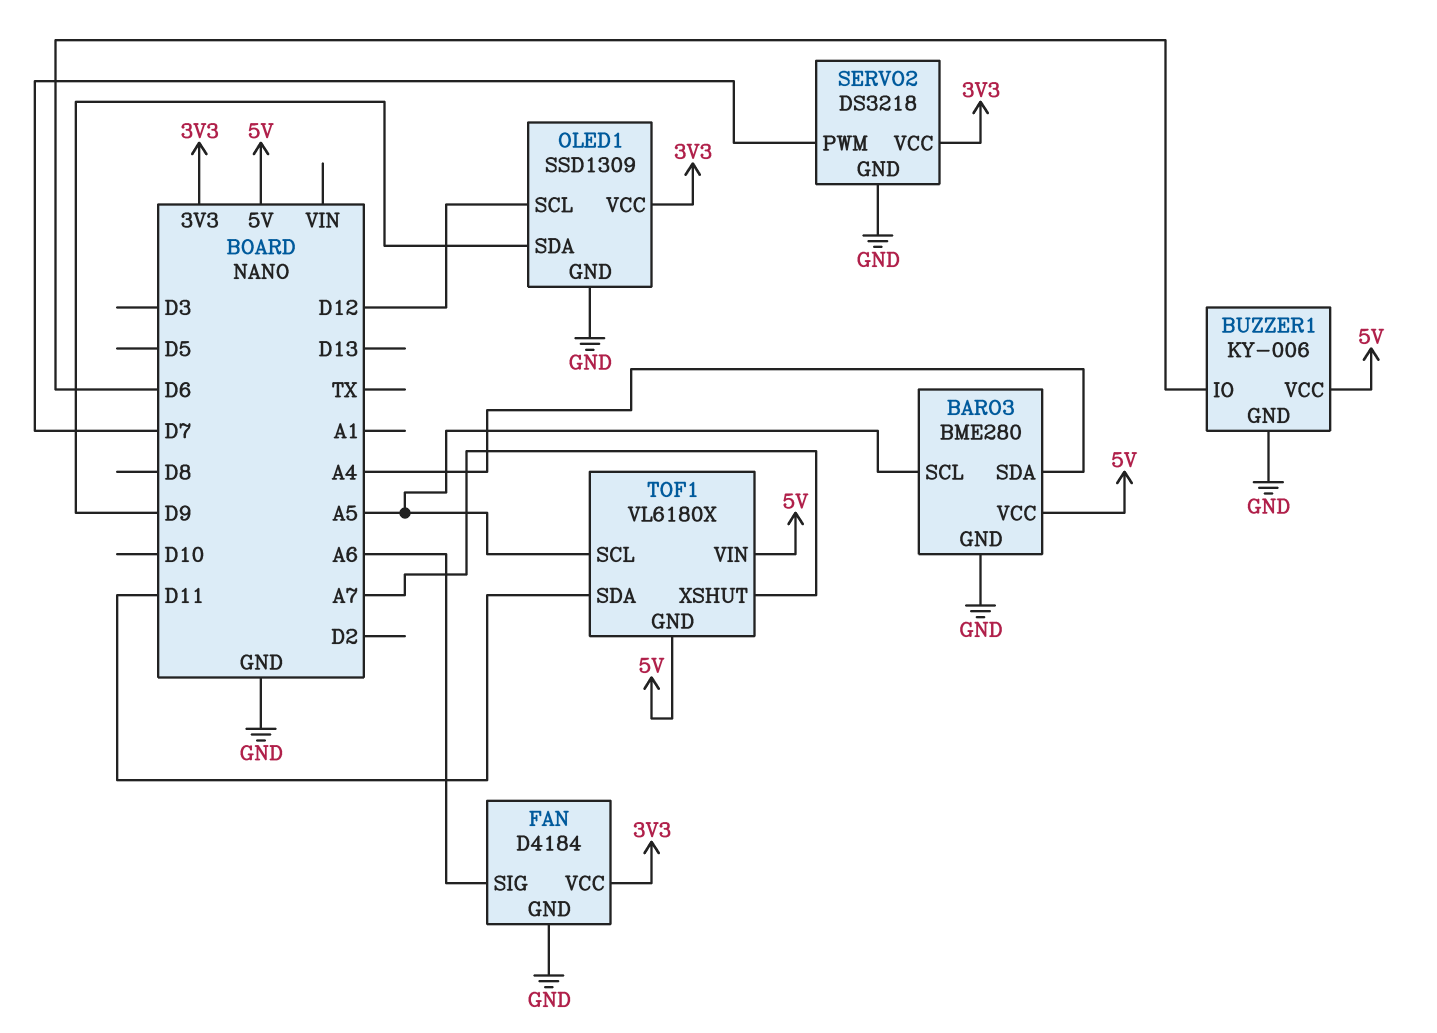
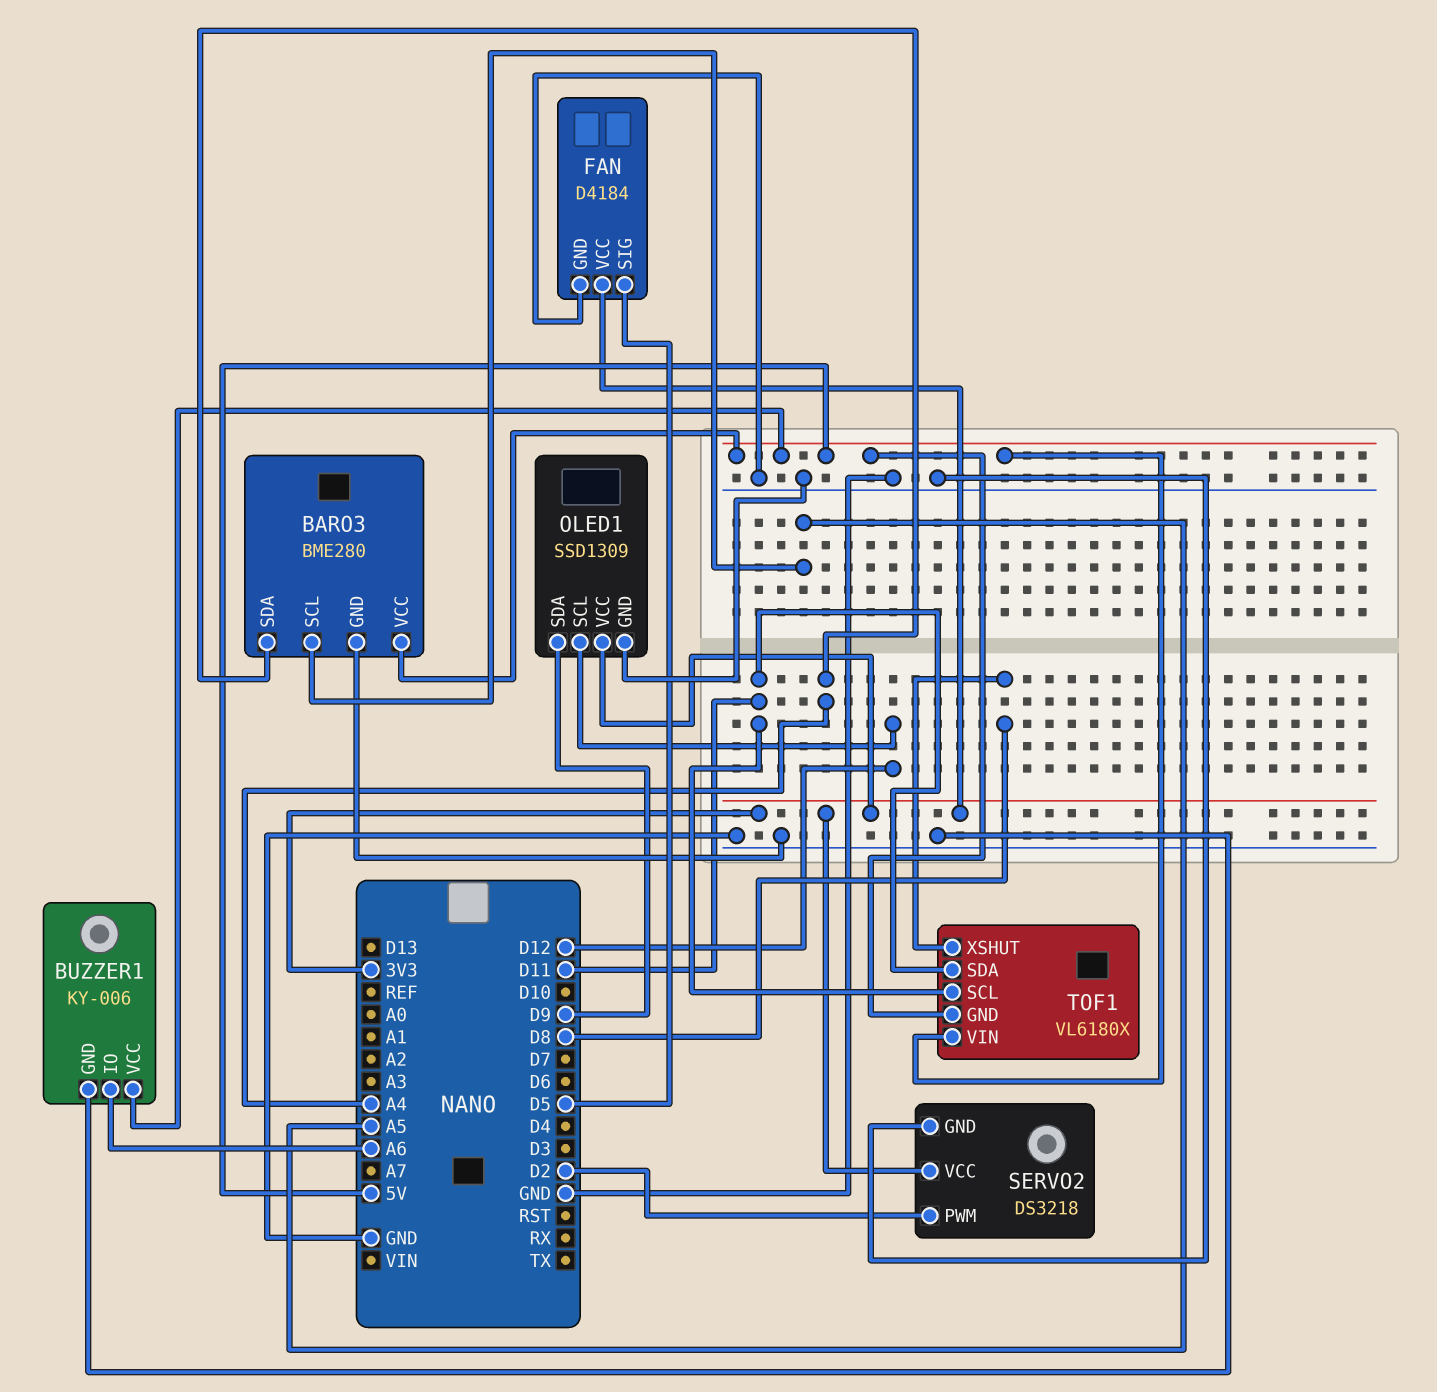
BUZZER1 pin IO: D6 -> A6
FAN pin SIG: A6 -> D5
SERVO2 pin PWM: D7 -> D2
TOF1 pin SCL: A5 -> D11
TOF1 pin XSHUT: A7 -> D8

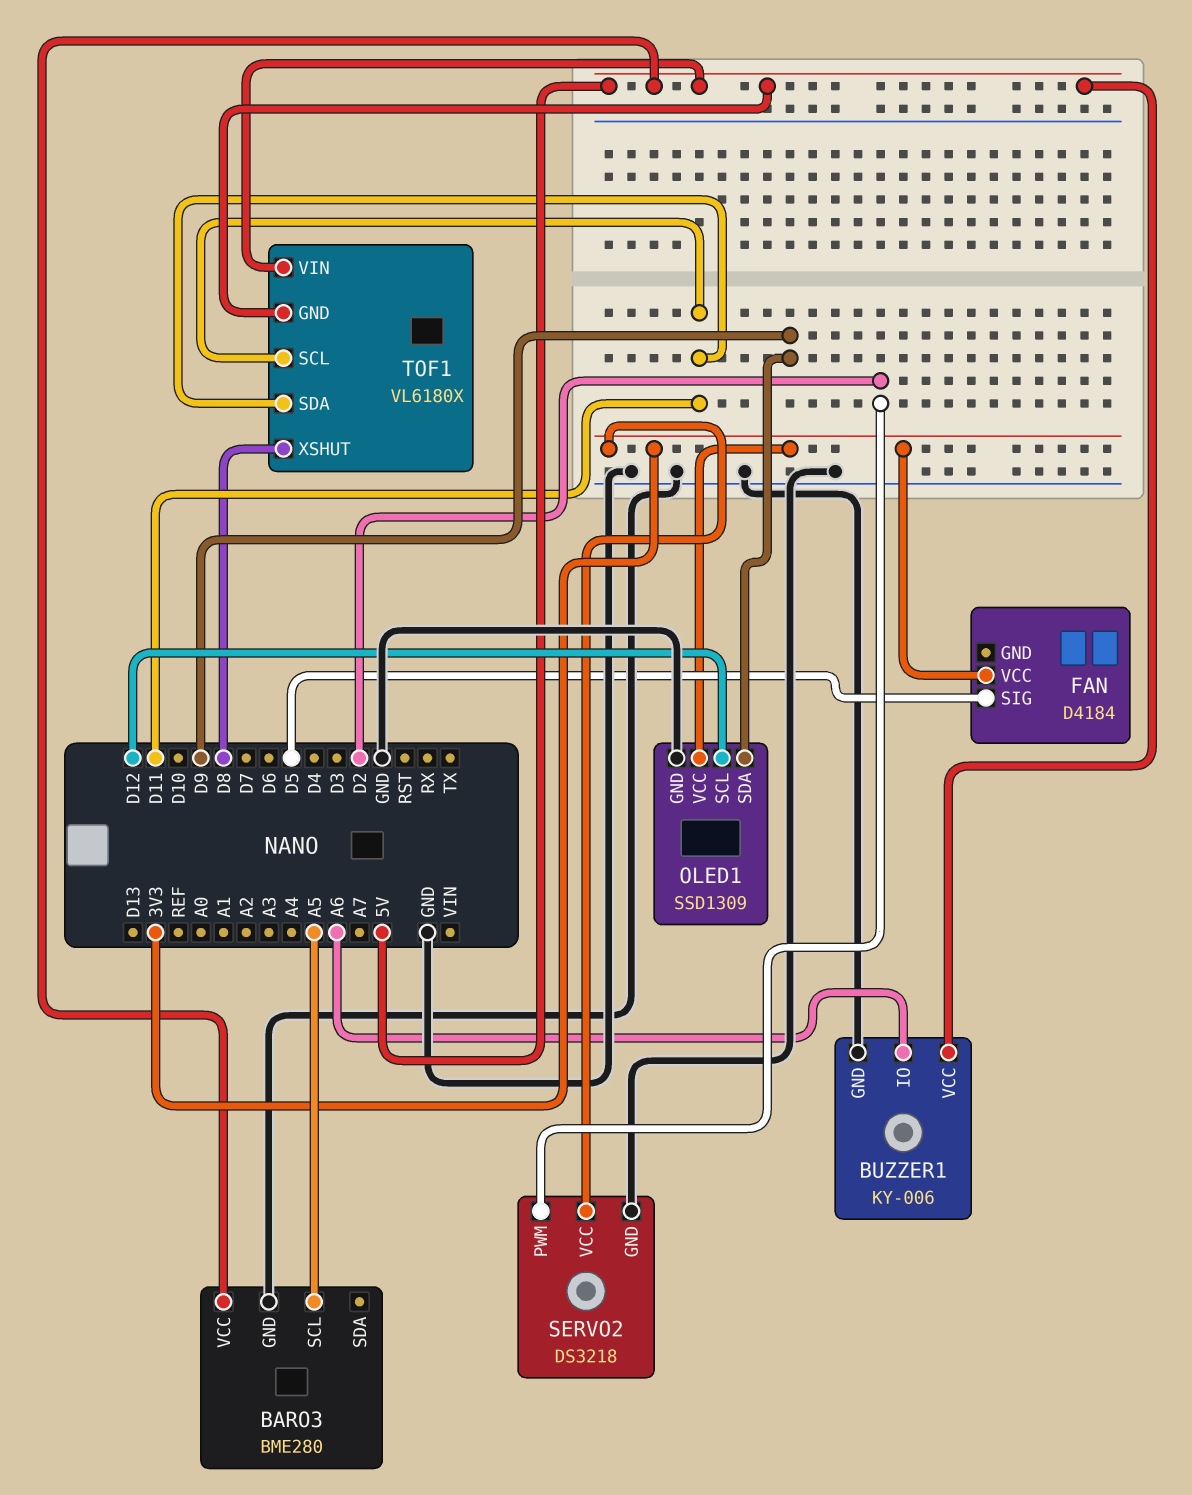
BARO3 pin SDA: A4 -> none
FAN pin GND: GND -> none

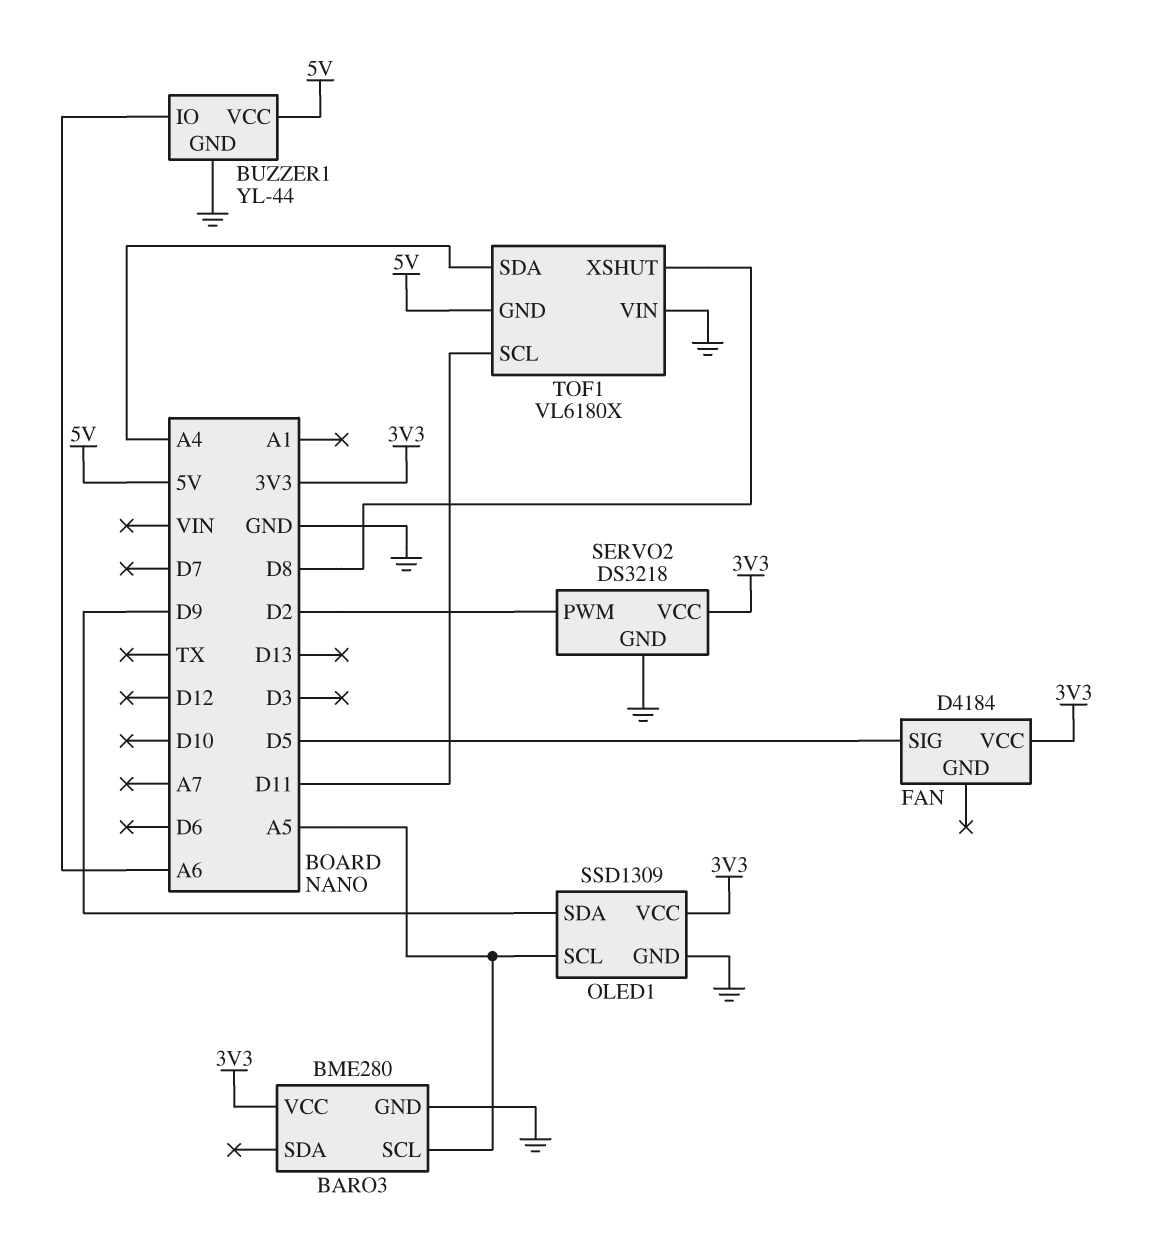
BARO3 pin VCC: 5V -> 3V3
BUZZER1: KY-006 -> YL-44
OLED1 pin SCL: D12 -> A5
TOF1 pin SDA: D11 -> A4
TOF1 pin VIN: 5V -> GND

